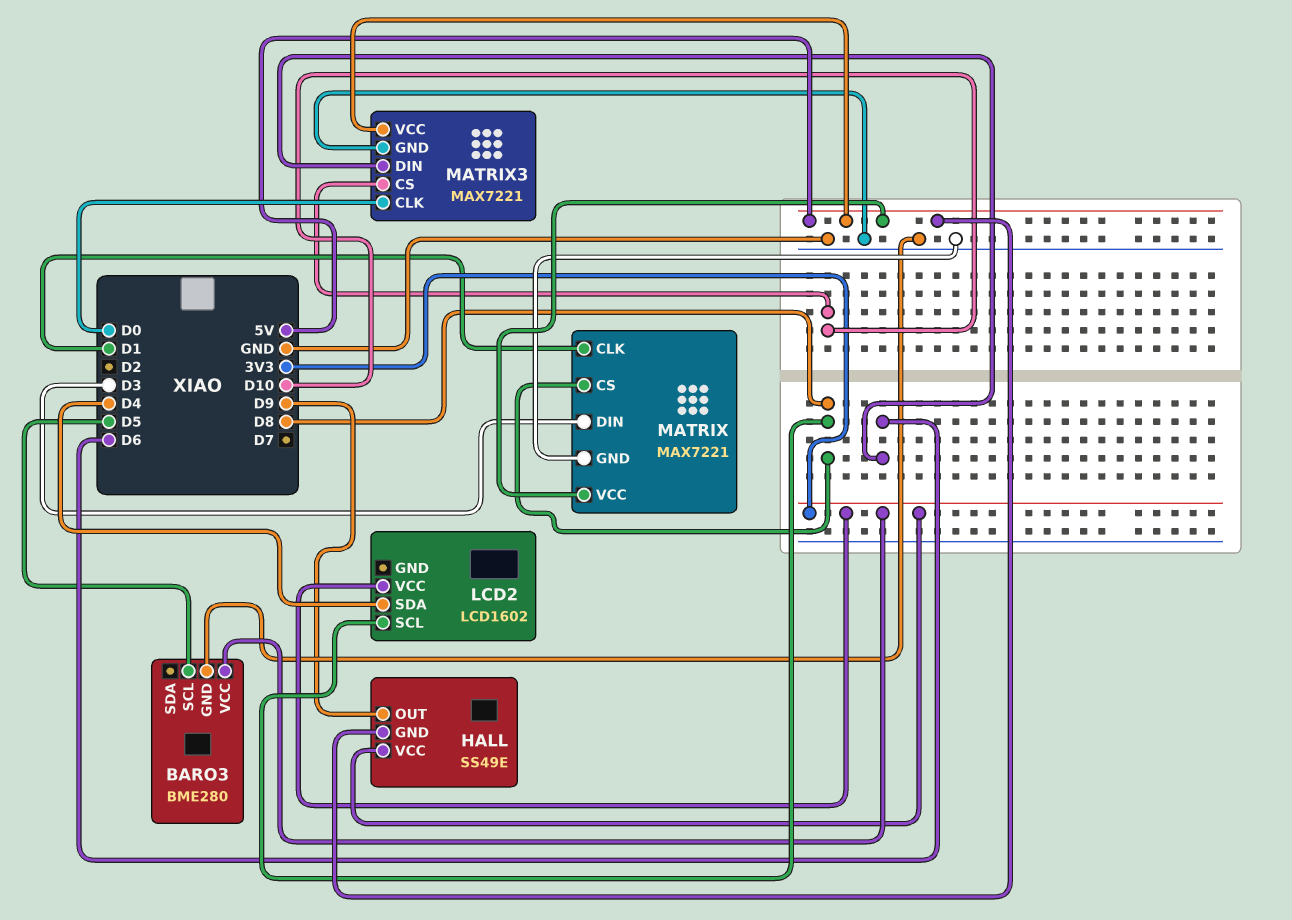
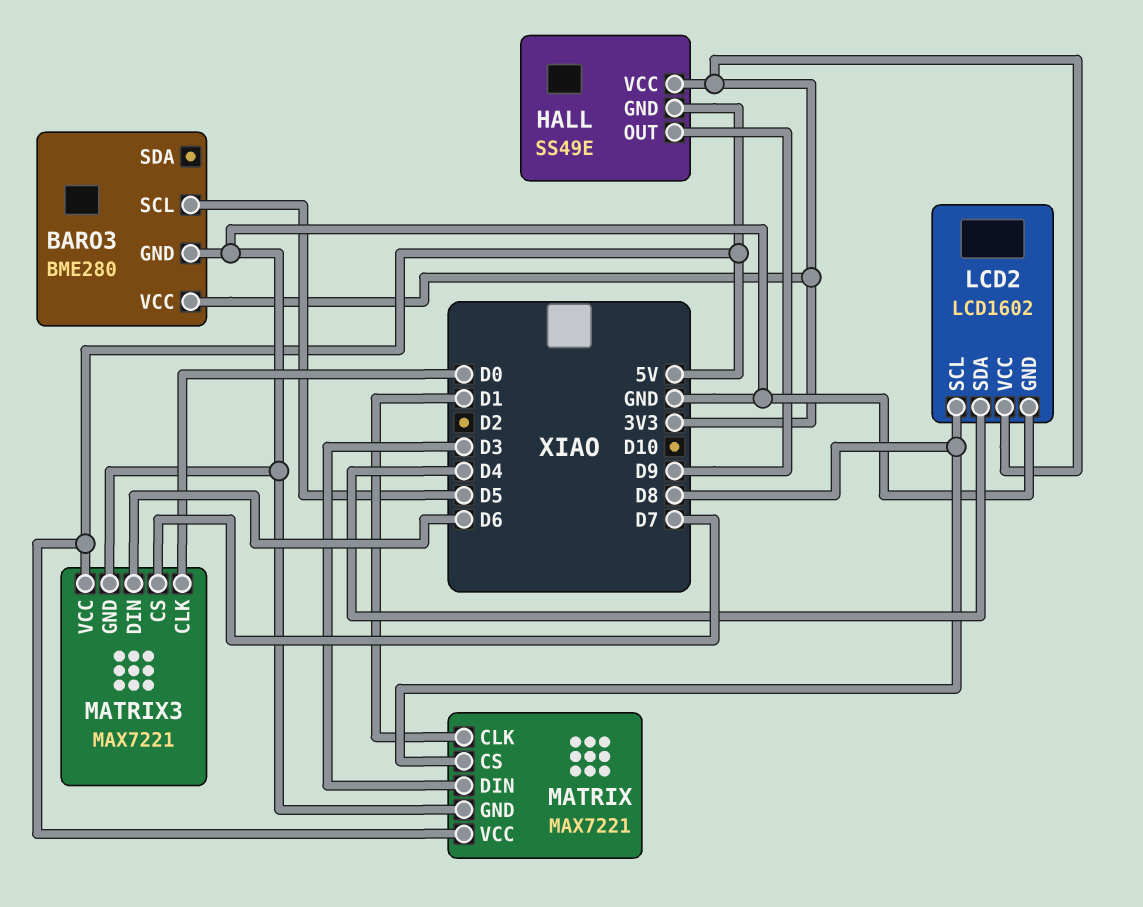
LCD2 pin GND: none -> GND
MATRIX3 pin CS: D10 -> D7

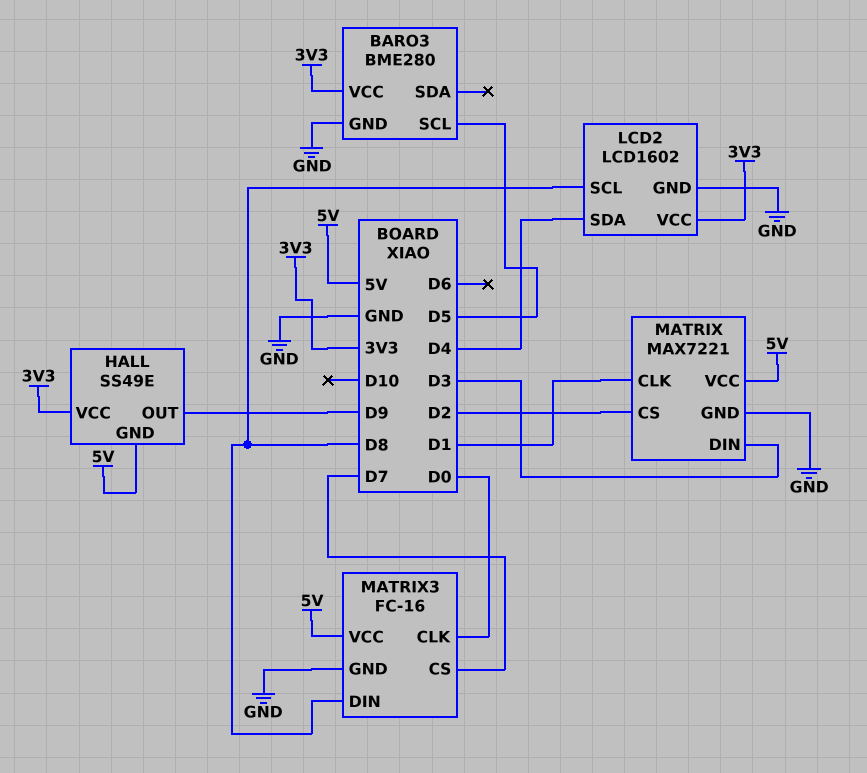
MATRIX pin CS: D8 -> D2
MATRIX3: MAX7221 -> FC-16
MATRIX3 pin DIN: D6 -> D8

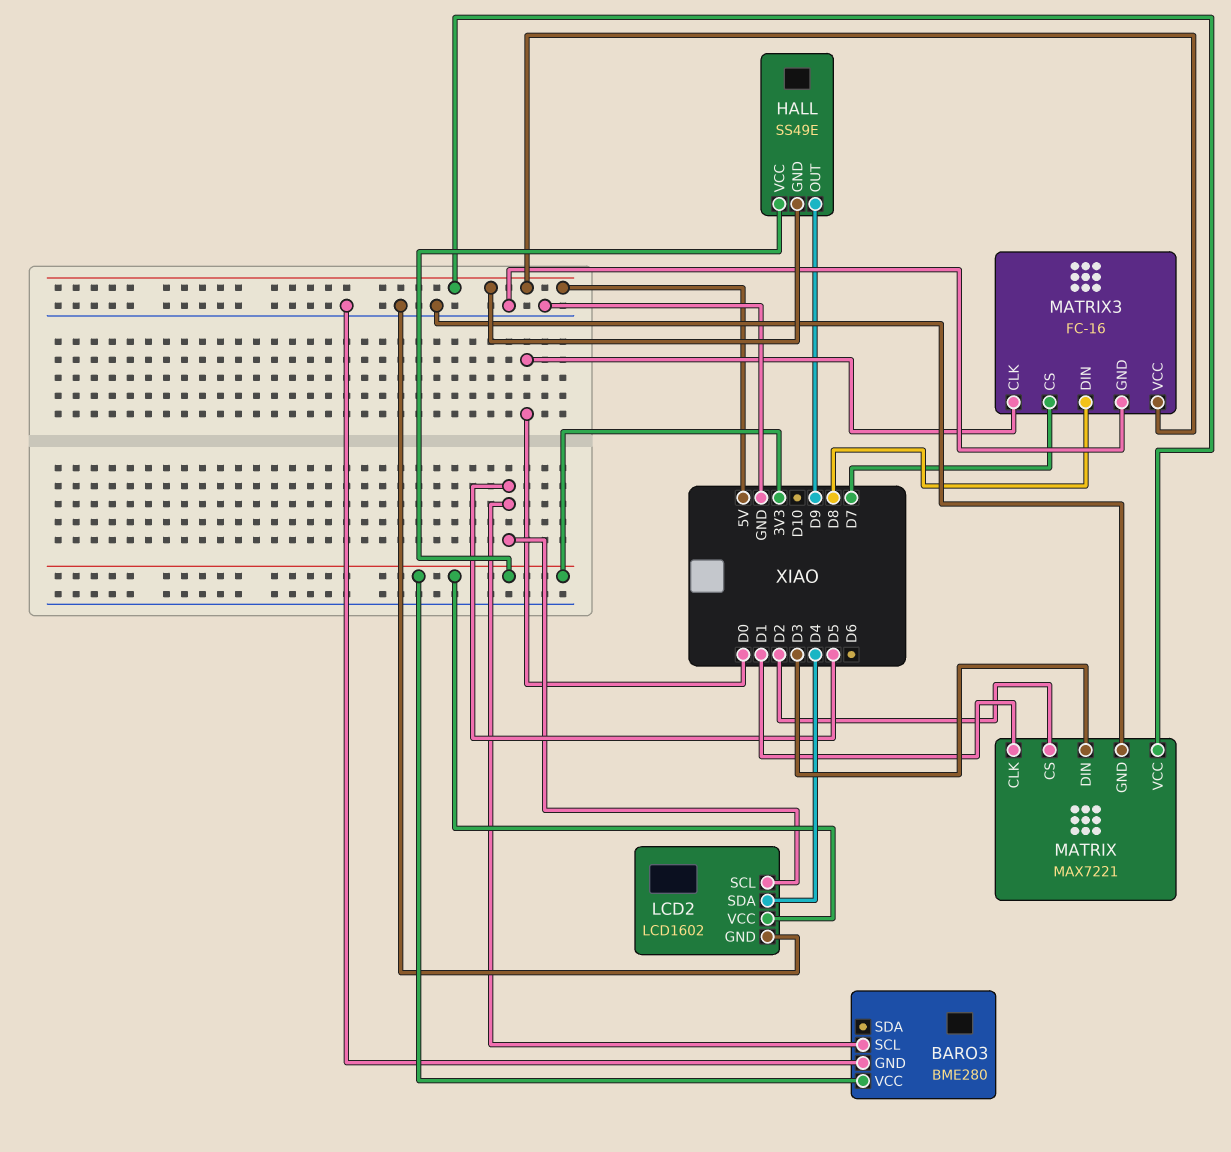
LCD2 pin SCL: D8 -> D5

